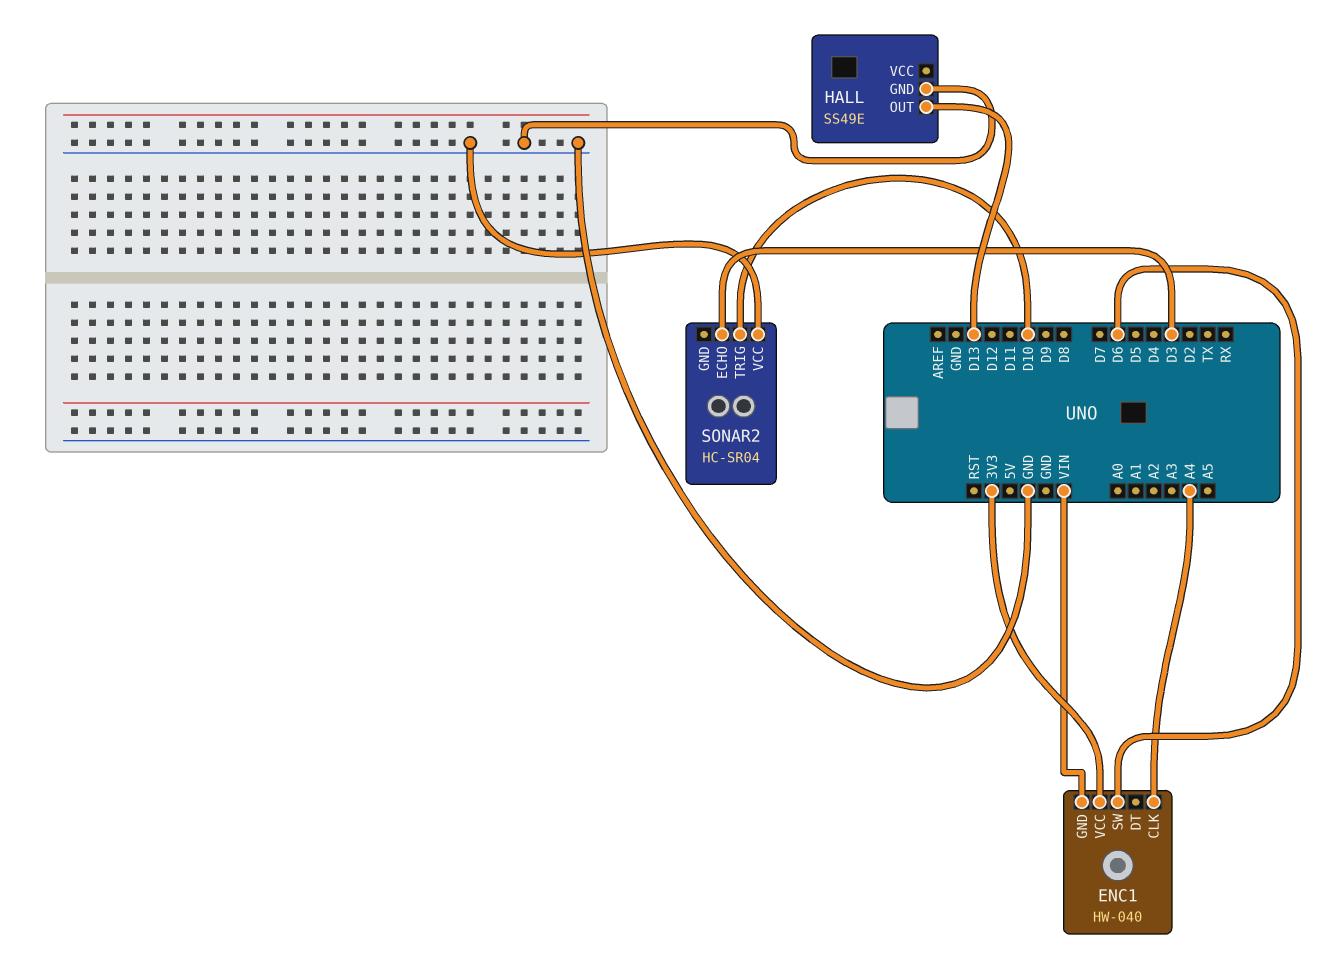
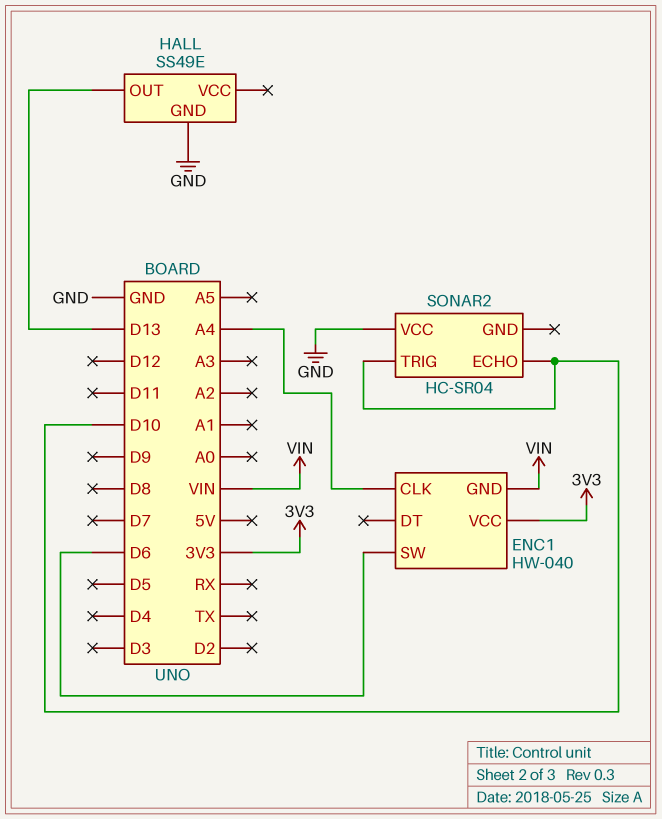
SONAR2 pin ECHO: D3 -> D10

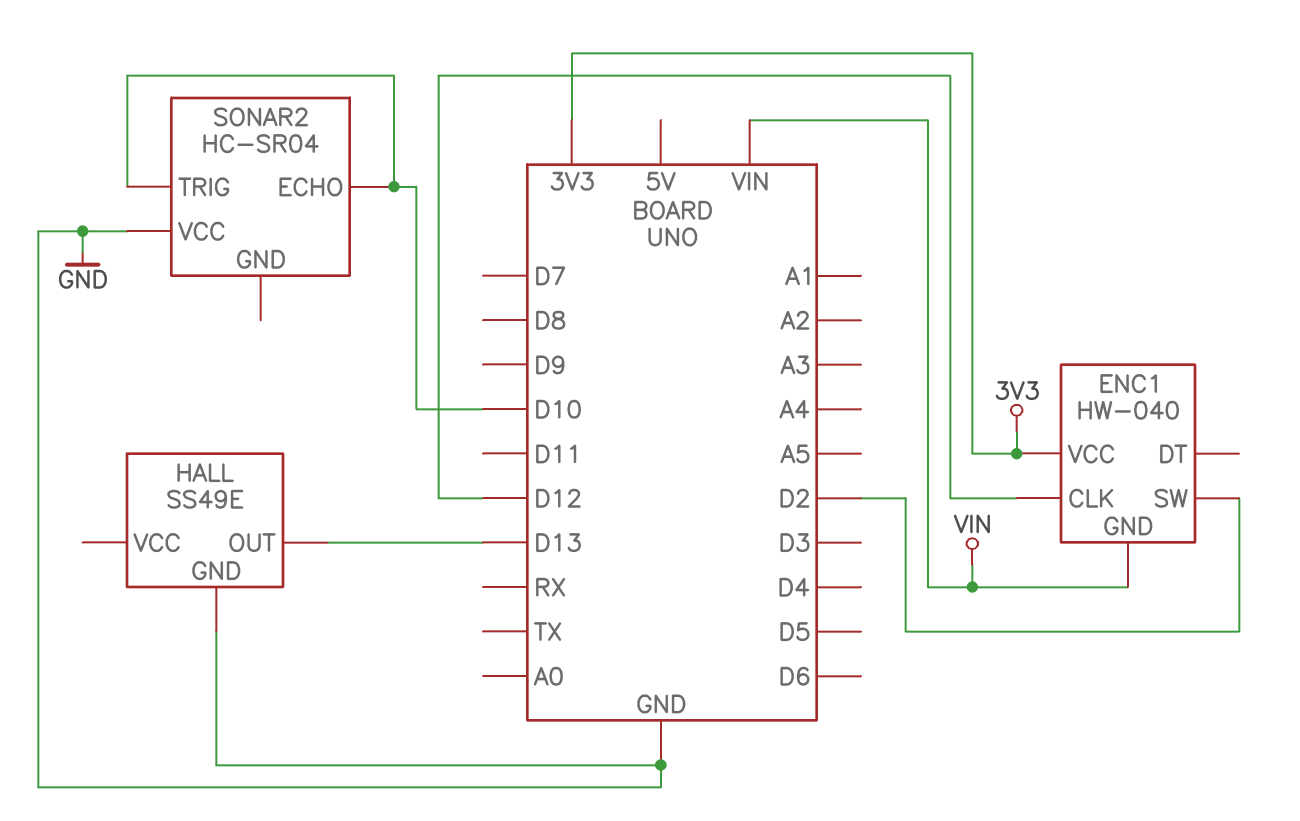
ENC1 pin CLK: A4 -> D12
ENC1 pin SW: D6 -> D2

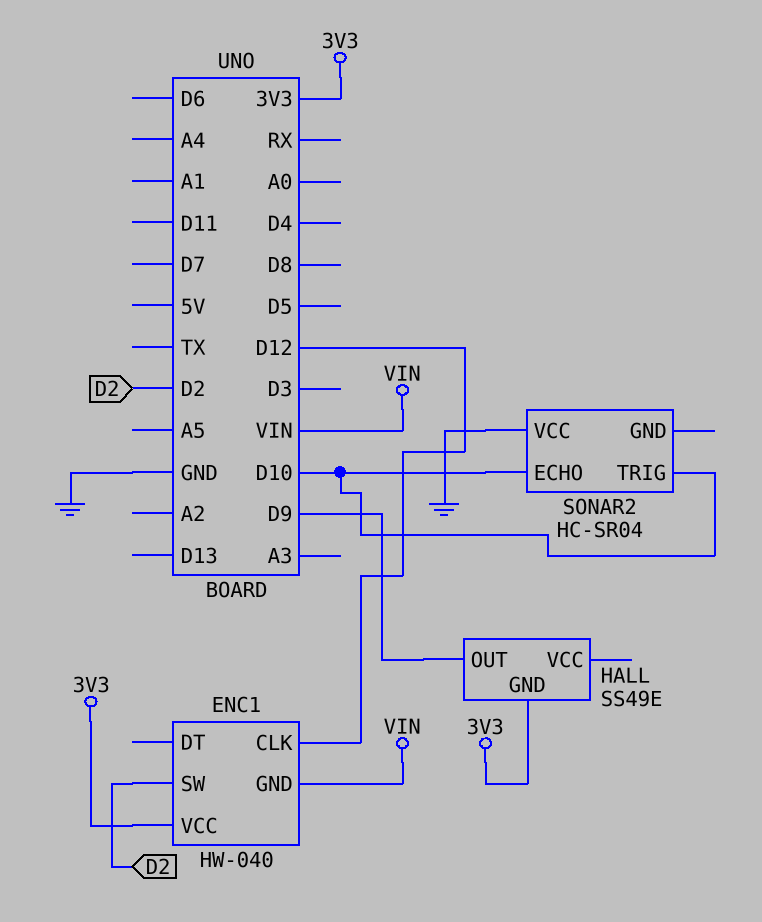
HALL pin GND: GND -> 3V3
HALL pin OUT: D13 -> D9

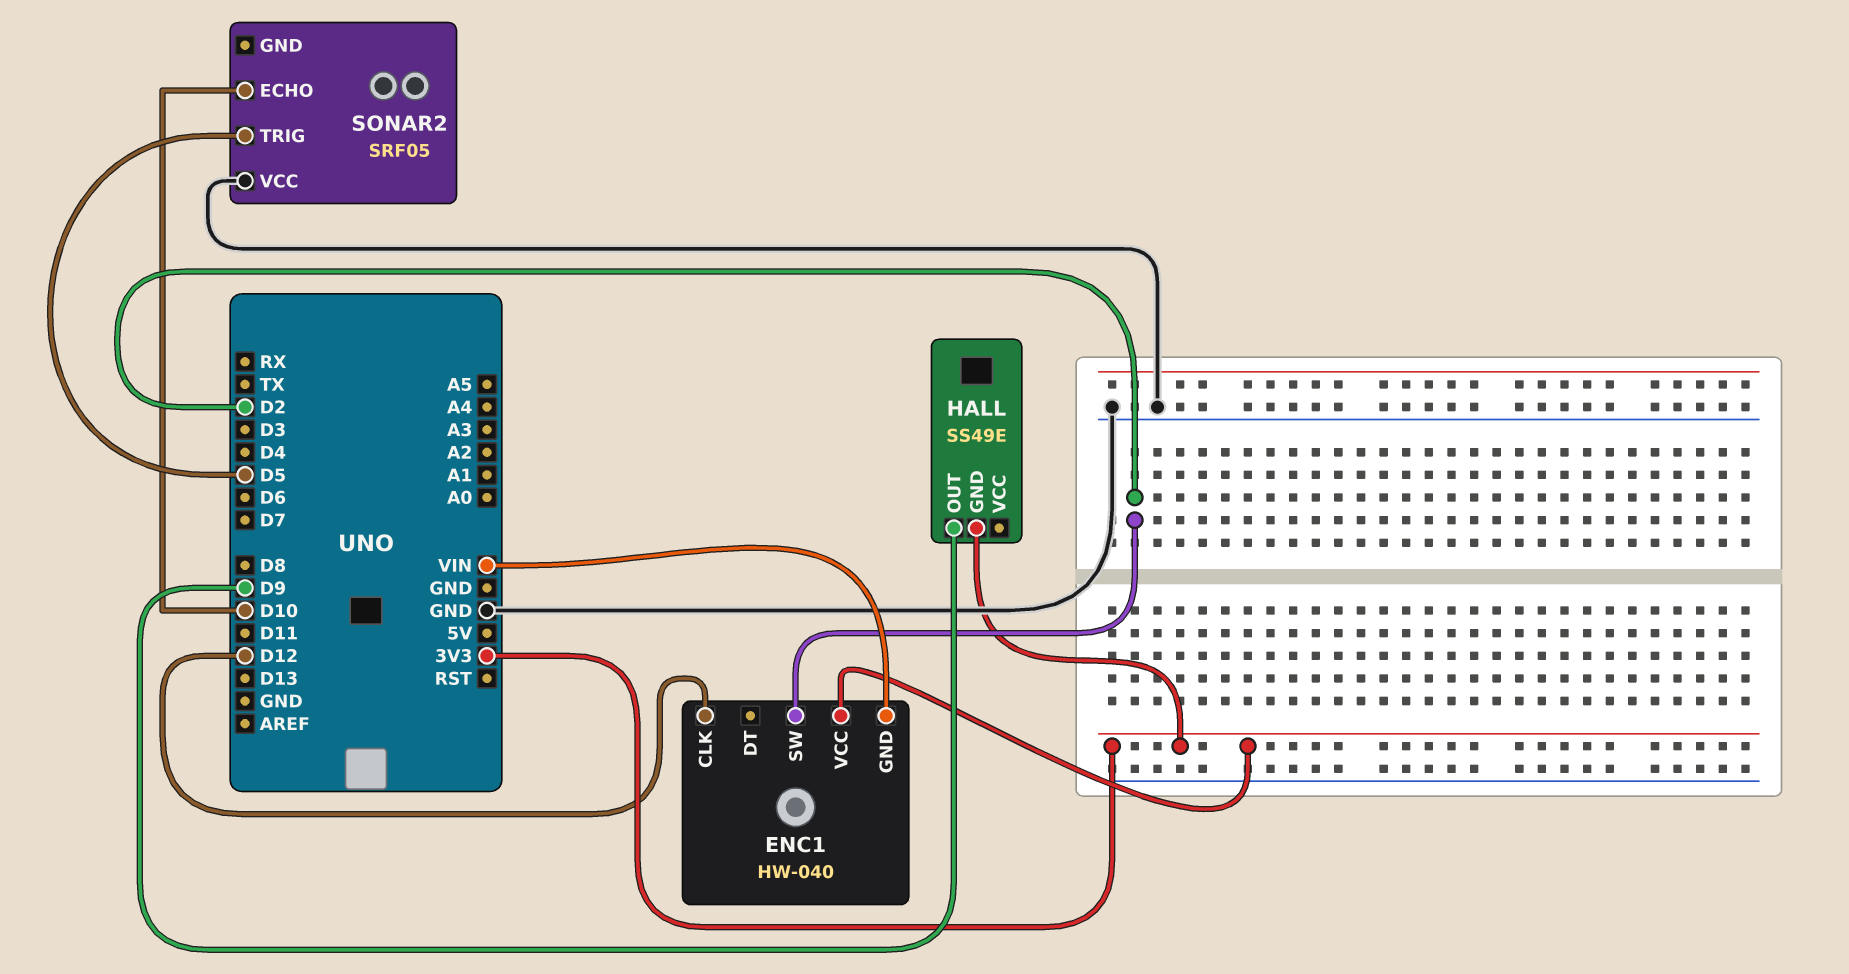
SONAR2: HC-SR04 -> SRF05
SONAR2 pin TRIG: D10 -> D5

